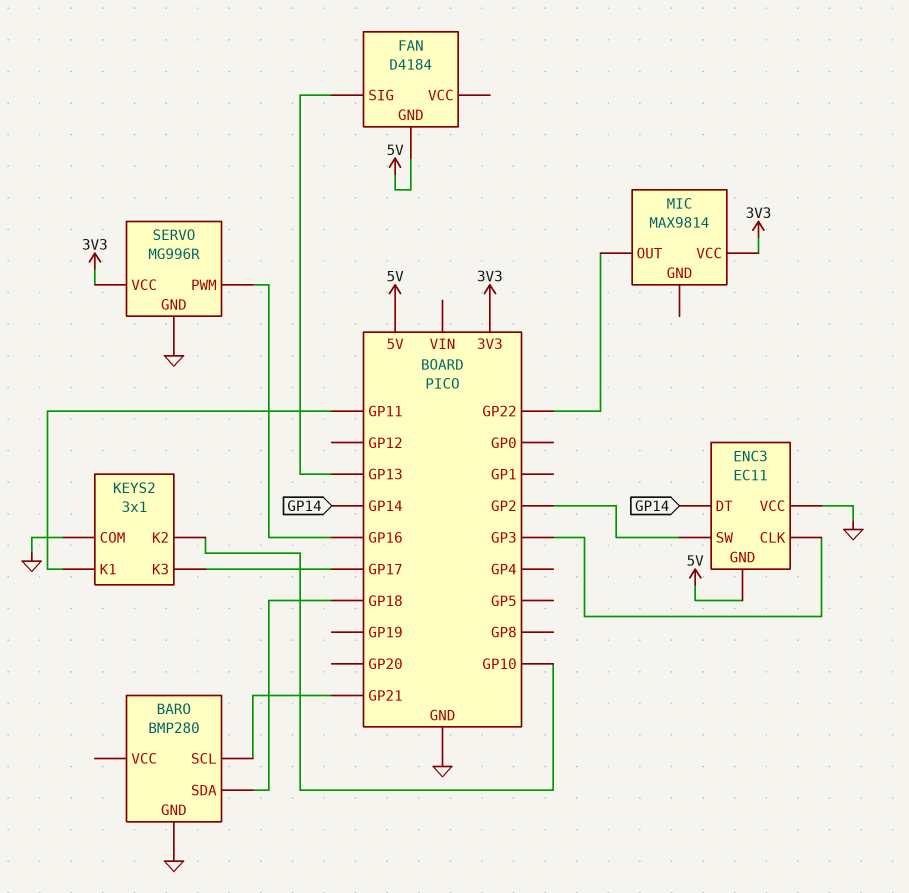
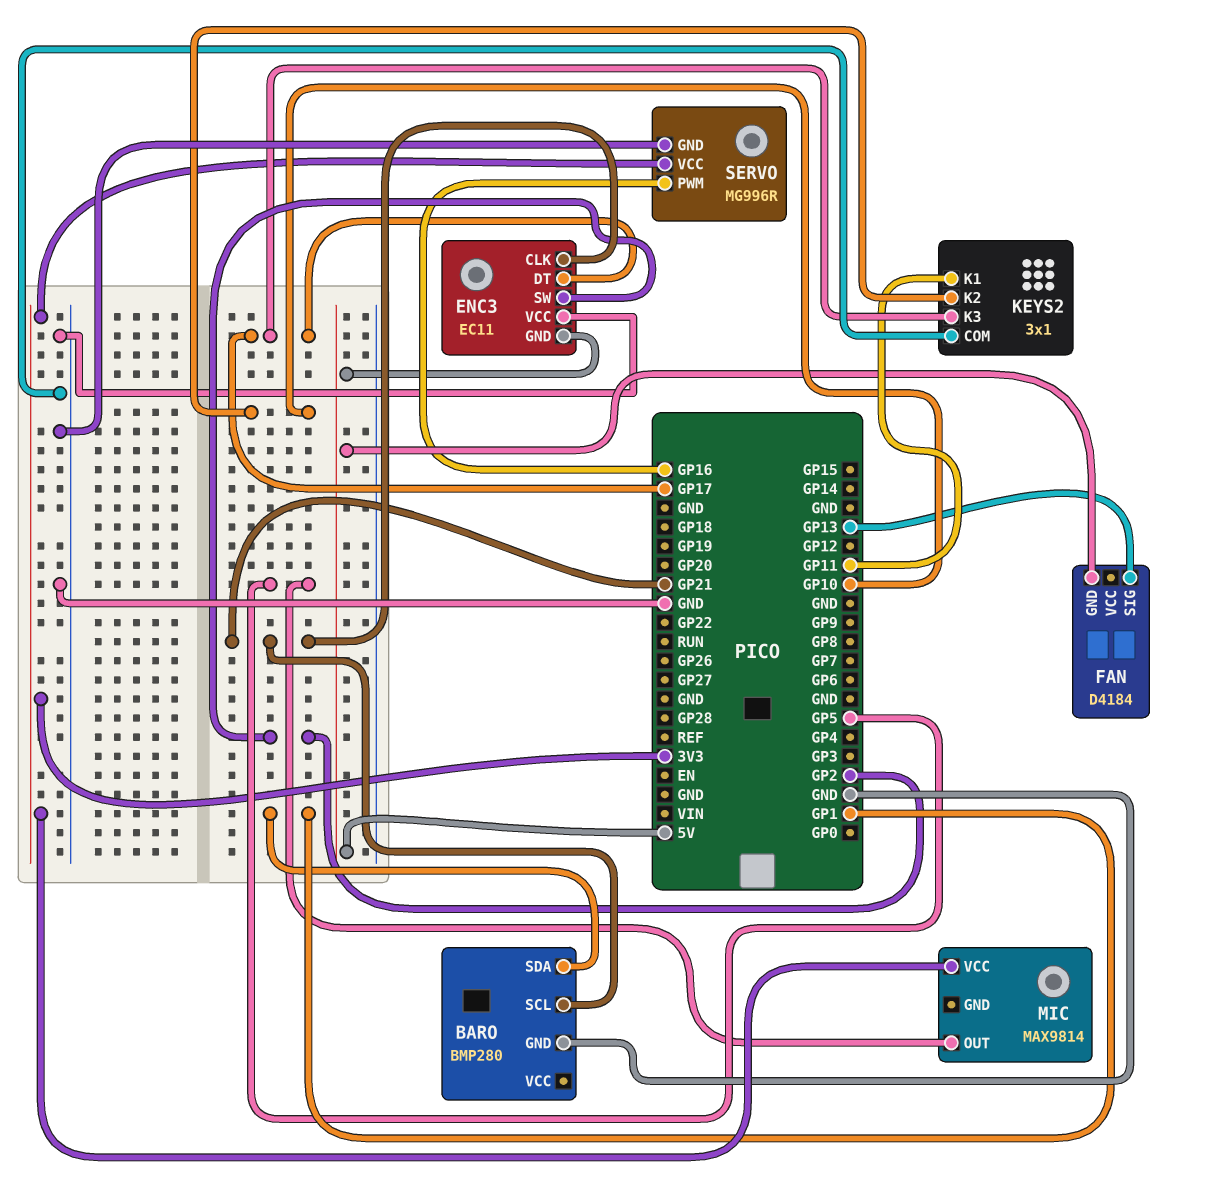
BARO pin SDA: GP18 -> GP1
ENC3 pin CLK: GP3 -> GP21
ENC3 pin DT: GP14 -> GP17
MIC pin OUT: GP22 -> GP5

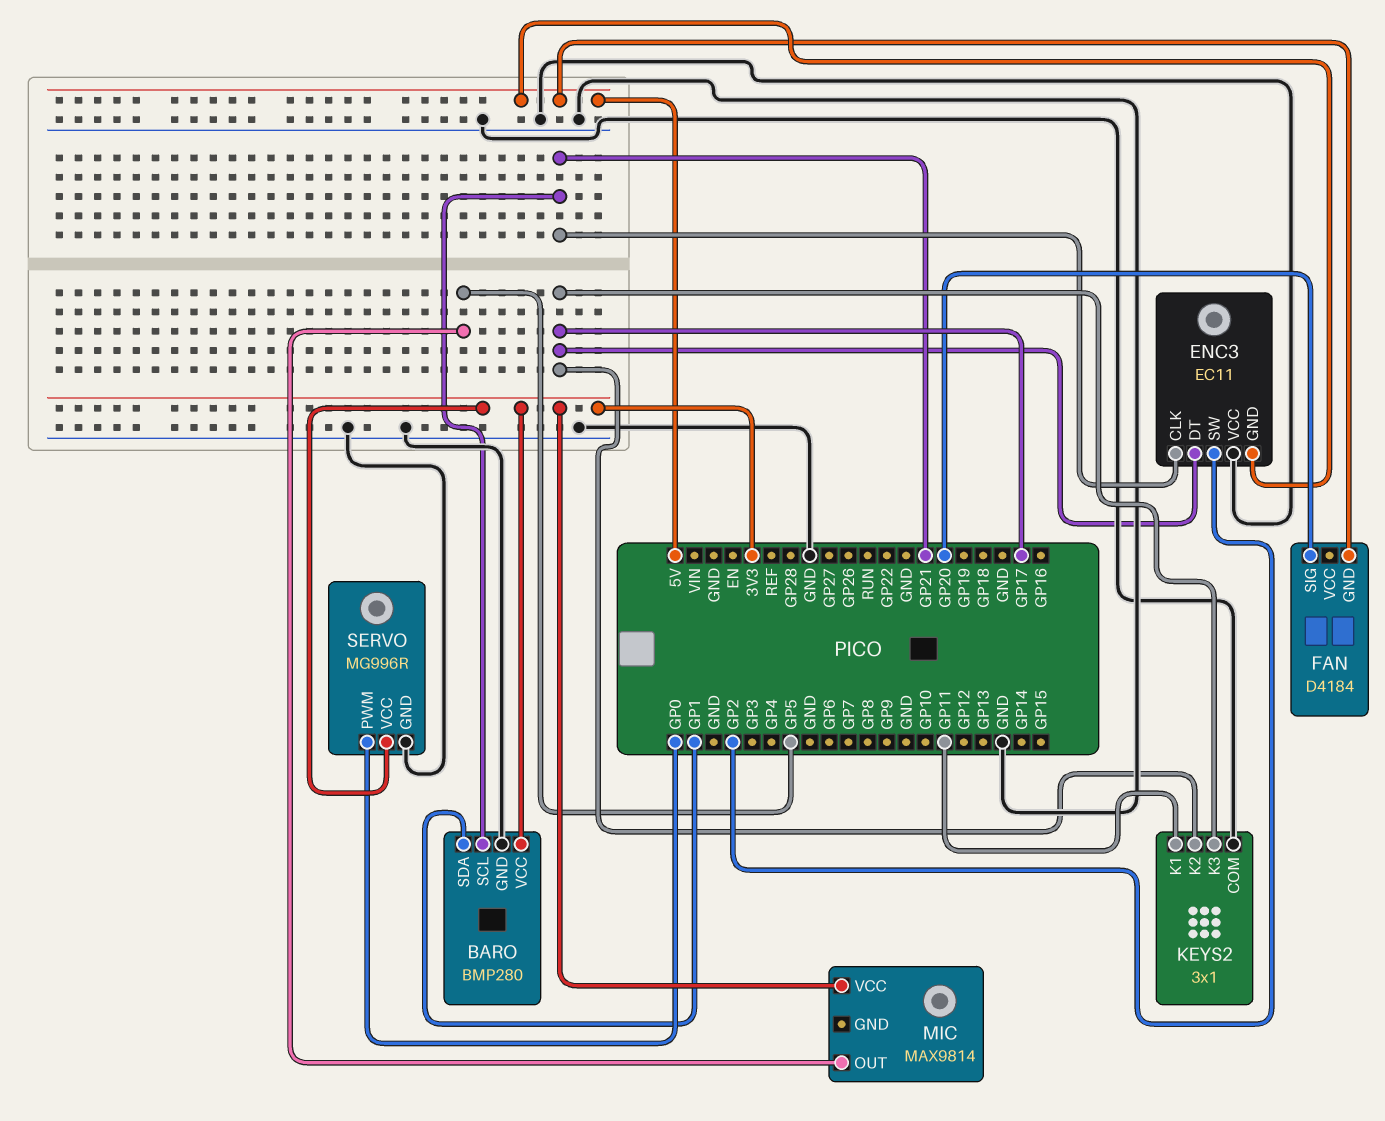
BARO pin VCC: none -> 3V3
FAN pin SIG: GP13 -> GP20
KEYS2 pin K2: GP10 -> GP17
SERVO pin PWM: GP16 -> GP0

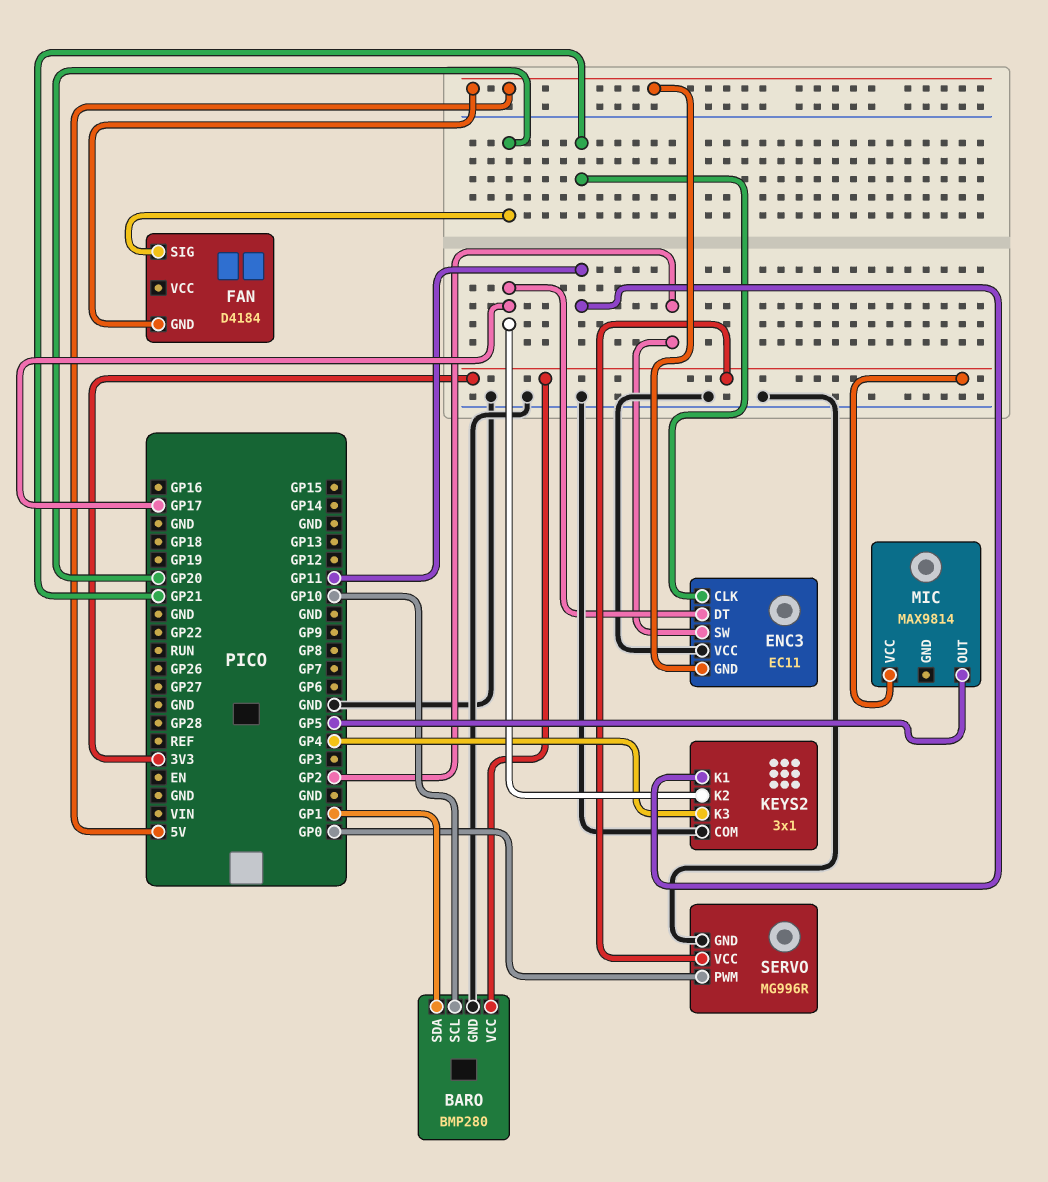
BARO pin SCL: GP21 -> GP10
KEYS2 pin K3: GP17 -> GP4

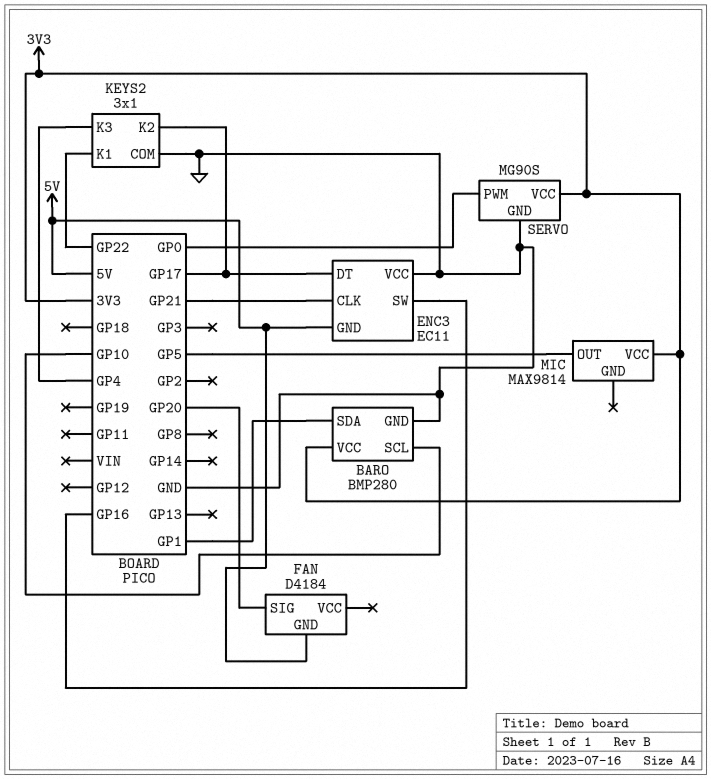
ENC3 pin SW: GP2 -> GP16
KEYS2 pin K1: GP11 -> GP22
SERVO: MG996R -> MG90S

